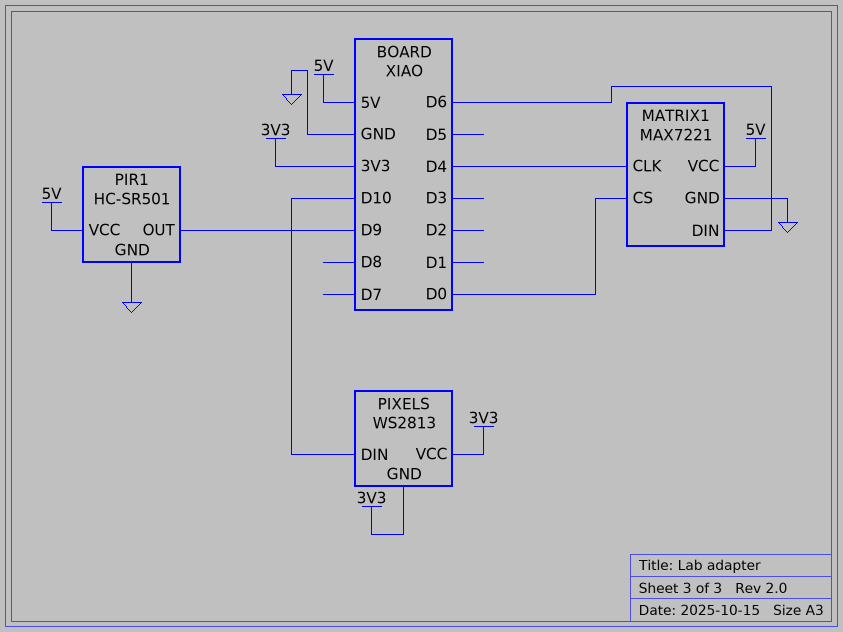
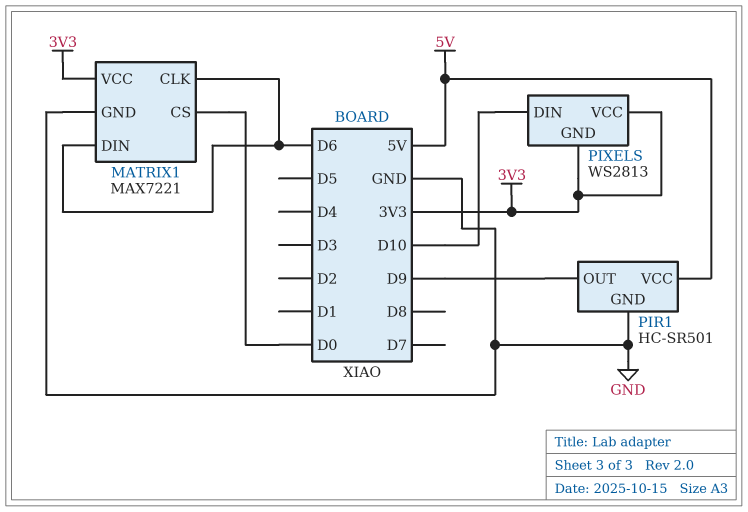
MATRIX1 pin CLK: D4 -> D6
MATRIX1 pin VCC: 5V -> 3V3

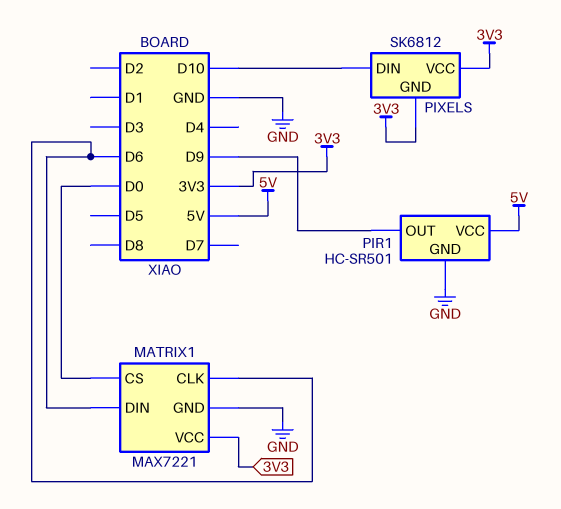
PIXELS: WS2813 -> SK6812

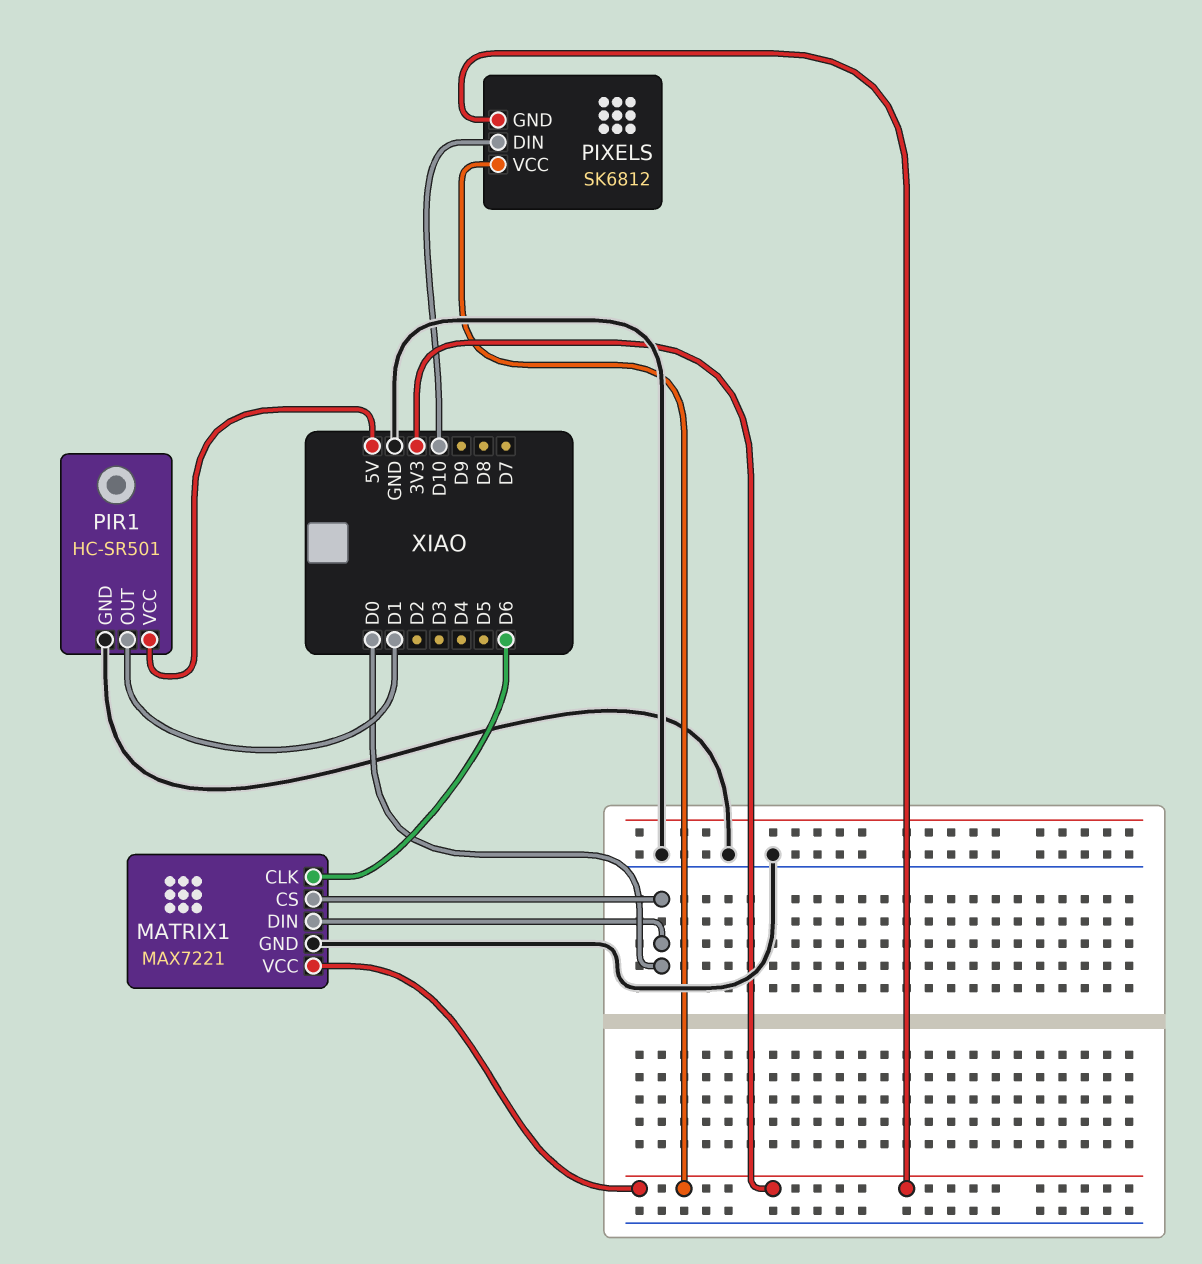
MATRIX1 pin DIN: D6 -> D0
PIR1 pin OUT: D9 -> D1

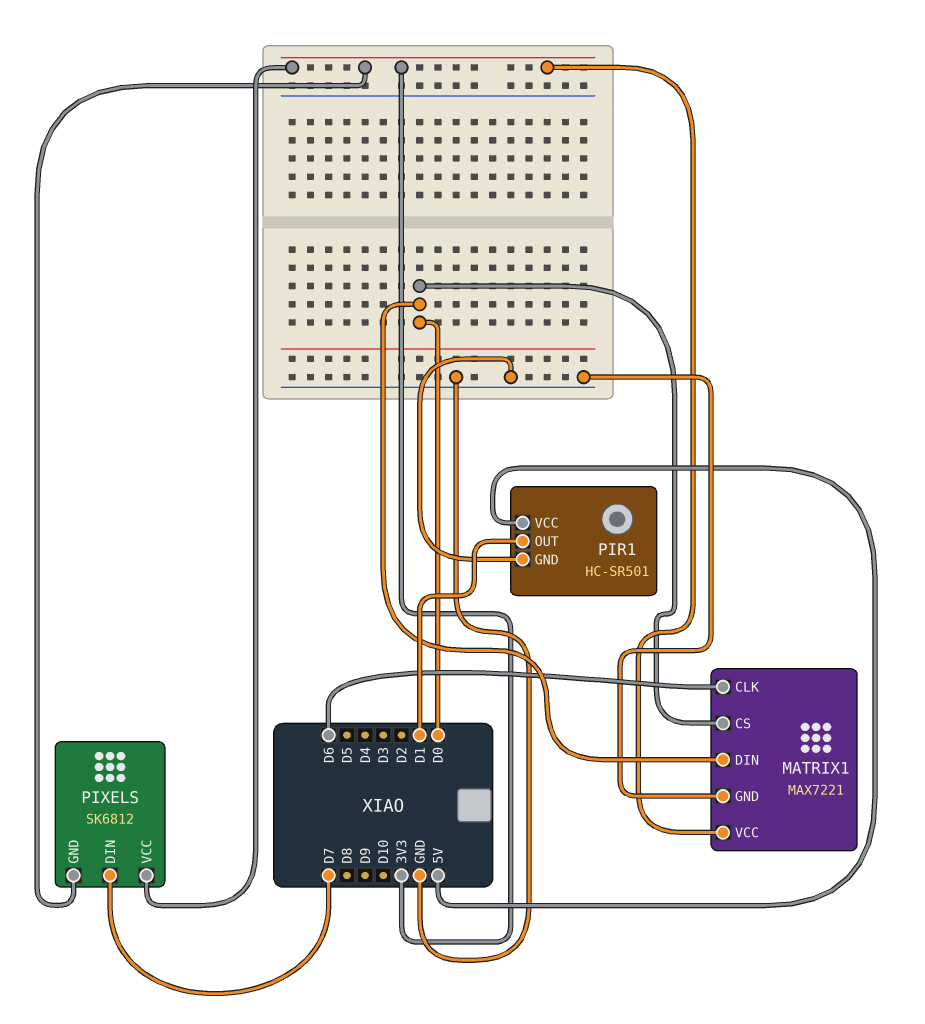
PIXELS pin DIN: D10 -> D7

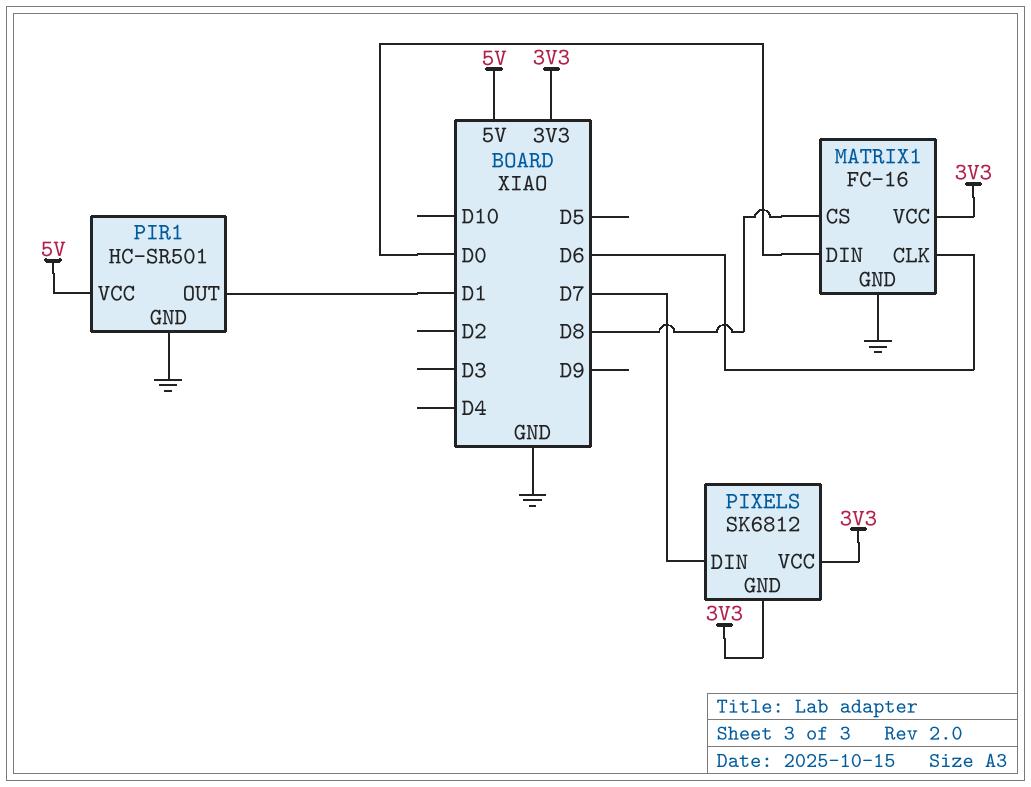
MATRIX1: MAX7221 -> FC-16
MATRIX1 pin CS: D0 -> D8

